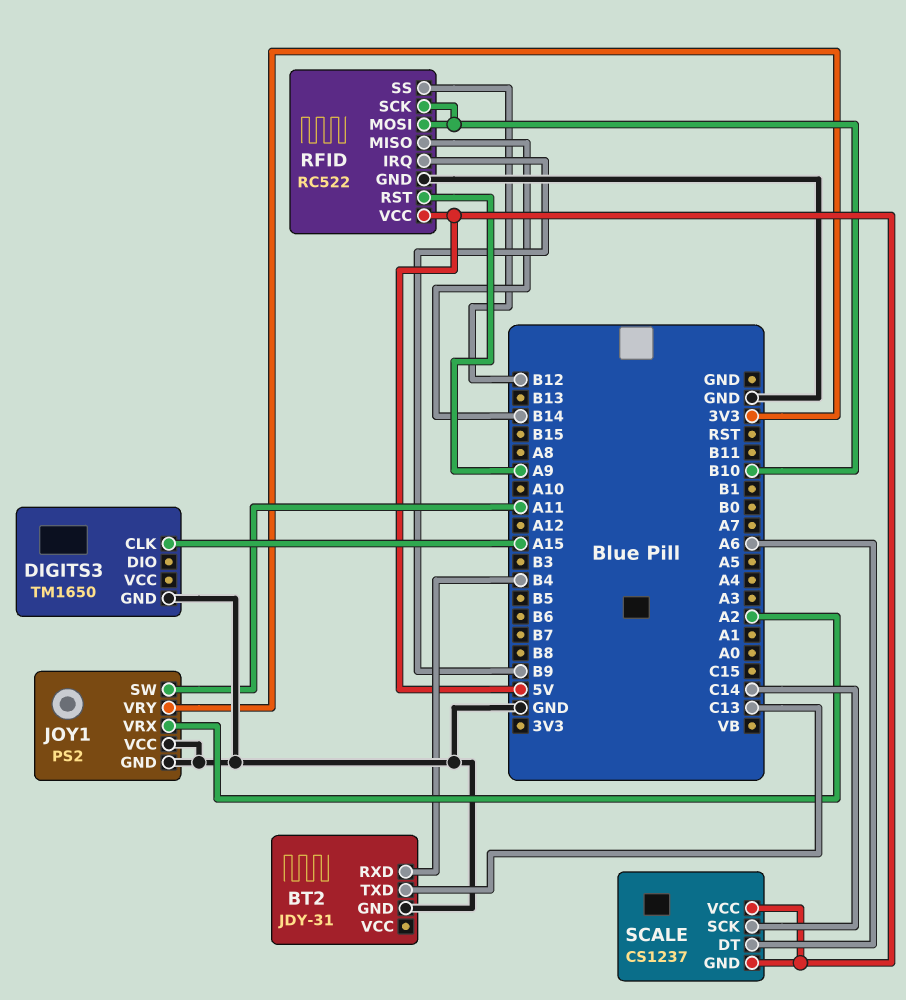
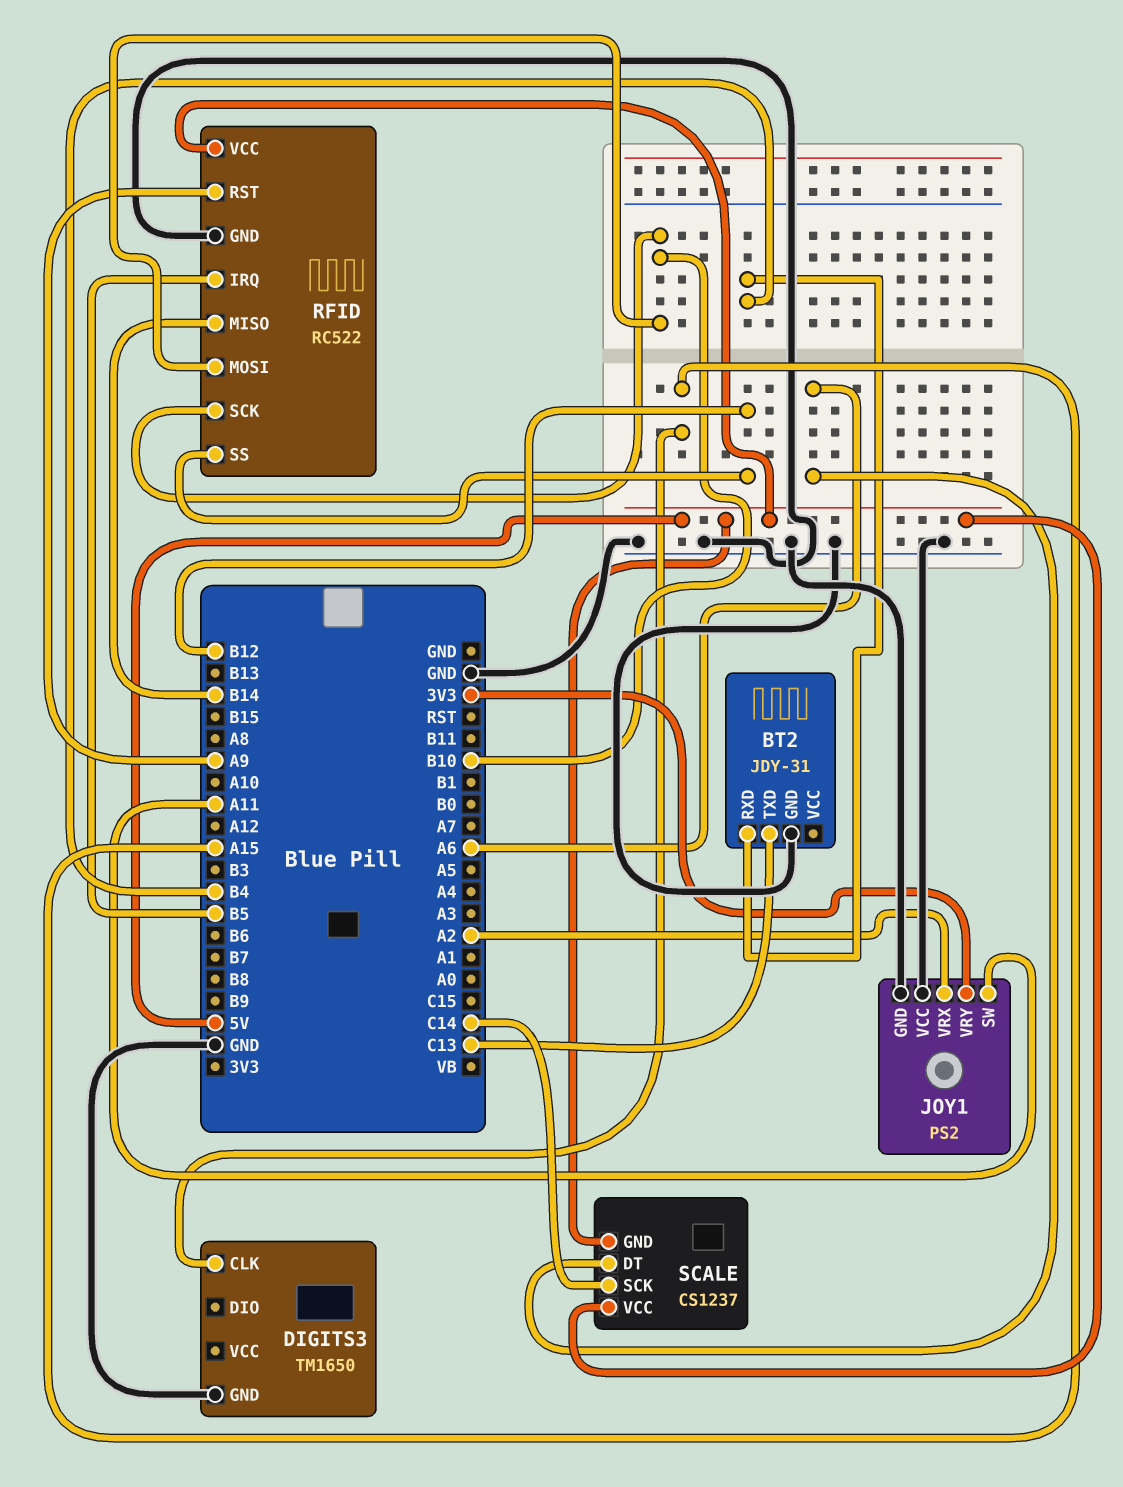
RFID pin IRQ: B9 -> B5

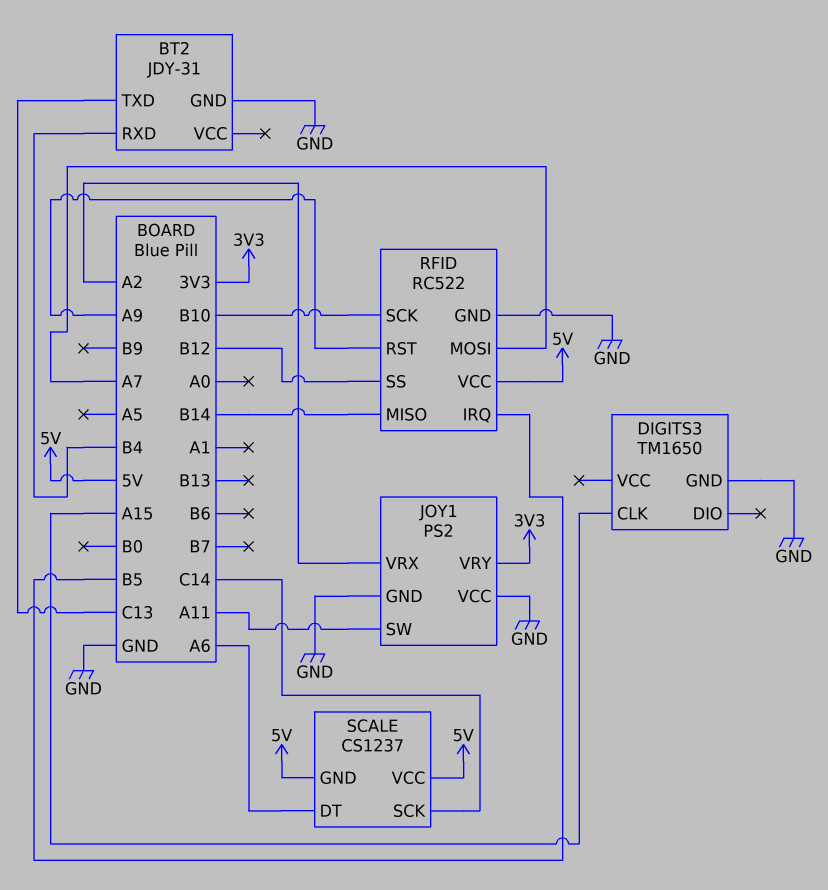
RFID pin MOSI: B10 -> A7

